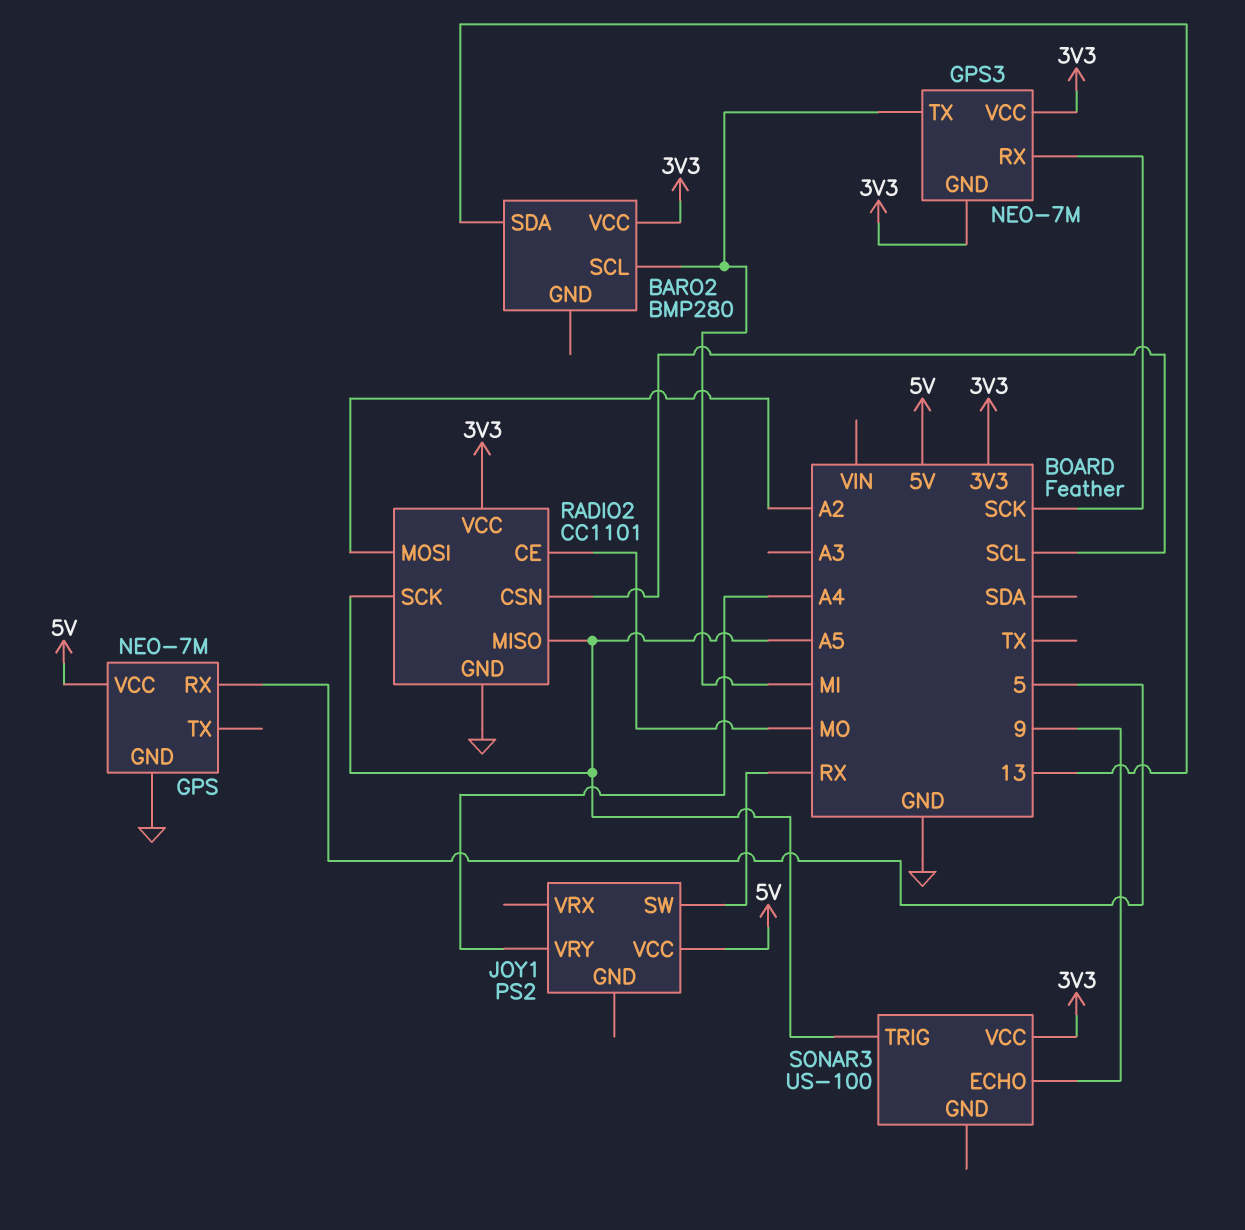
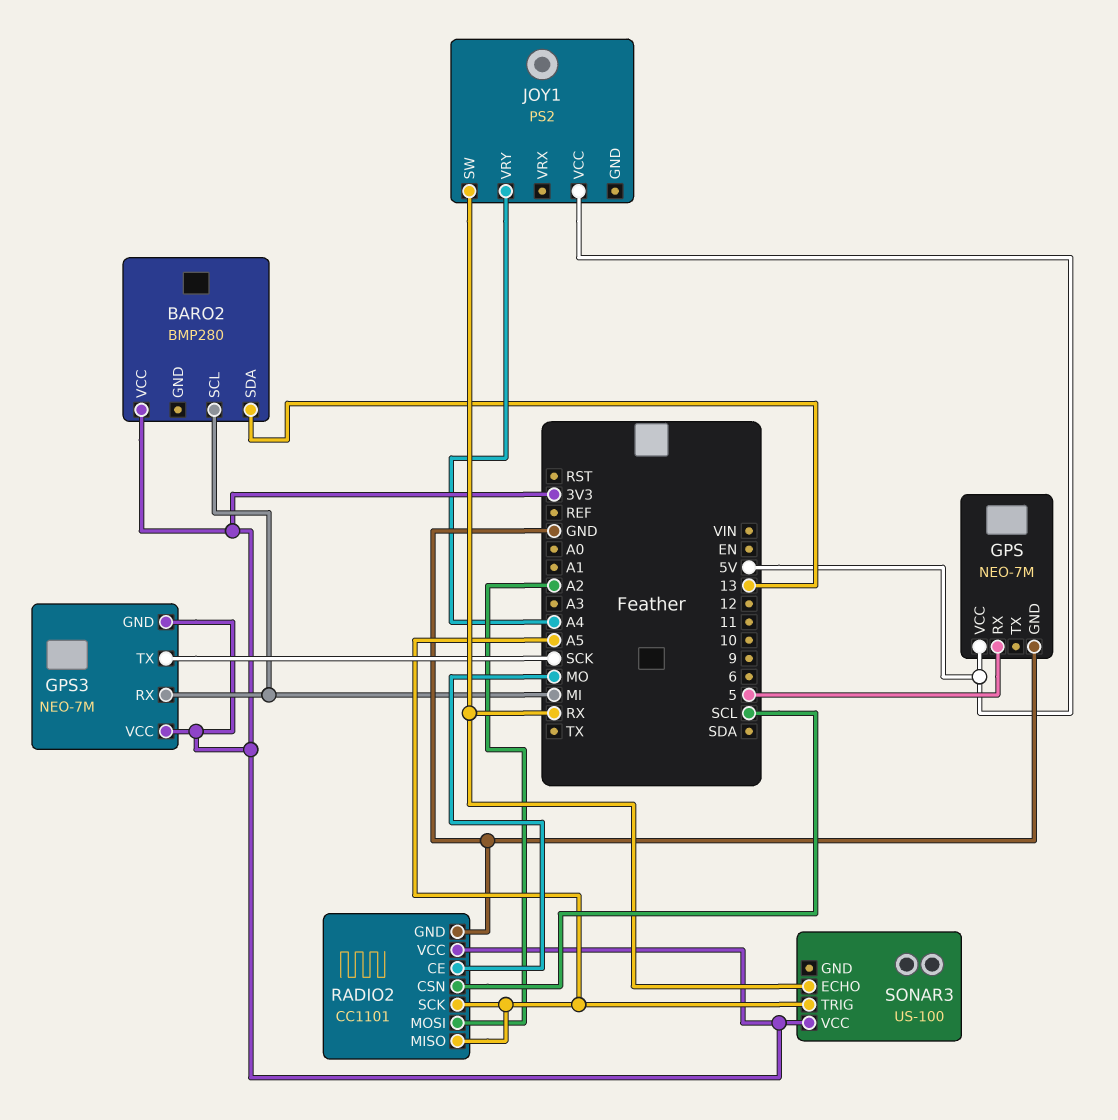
GPS3 pin RX: SCK -> MI
GPS3 pin TX: MI -> SCK
SONAR3 pin ECHO: 9 -> RX

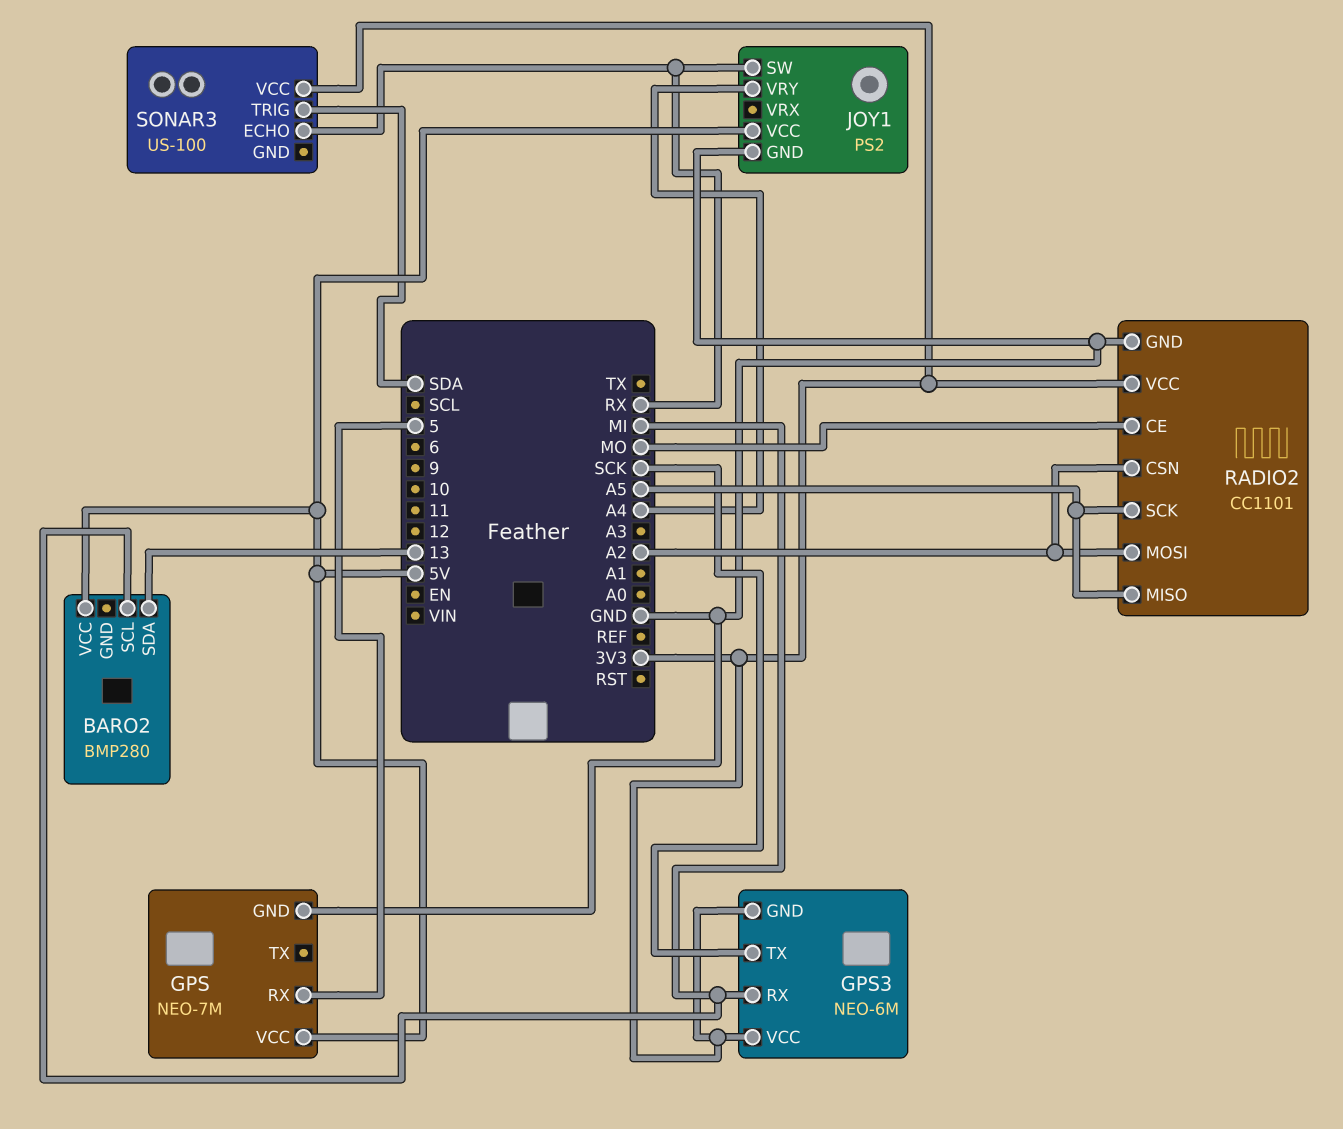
BARO2 pin VCC: 3V3 -> 5V
GPS3: NEO-7M -> NEO-6M
JOY1 pin GND: none -> GND
RADIO2 pin CSN: SCL -> A2
SONAR3 pin TRIG: A5 -> SDA

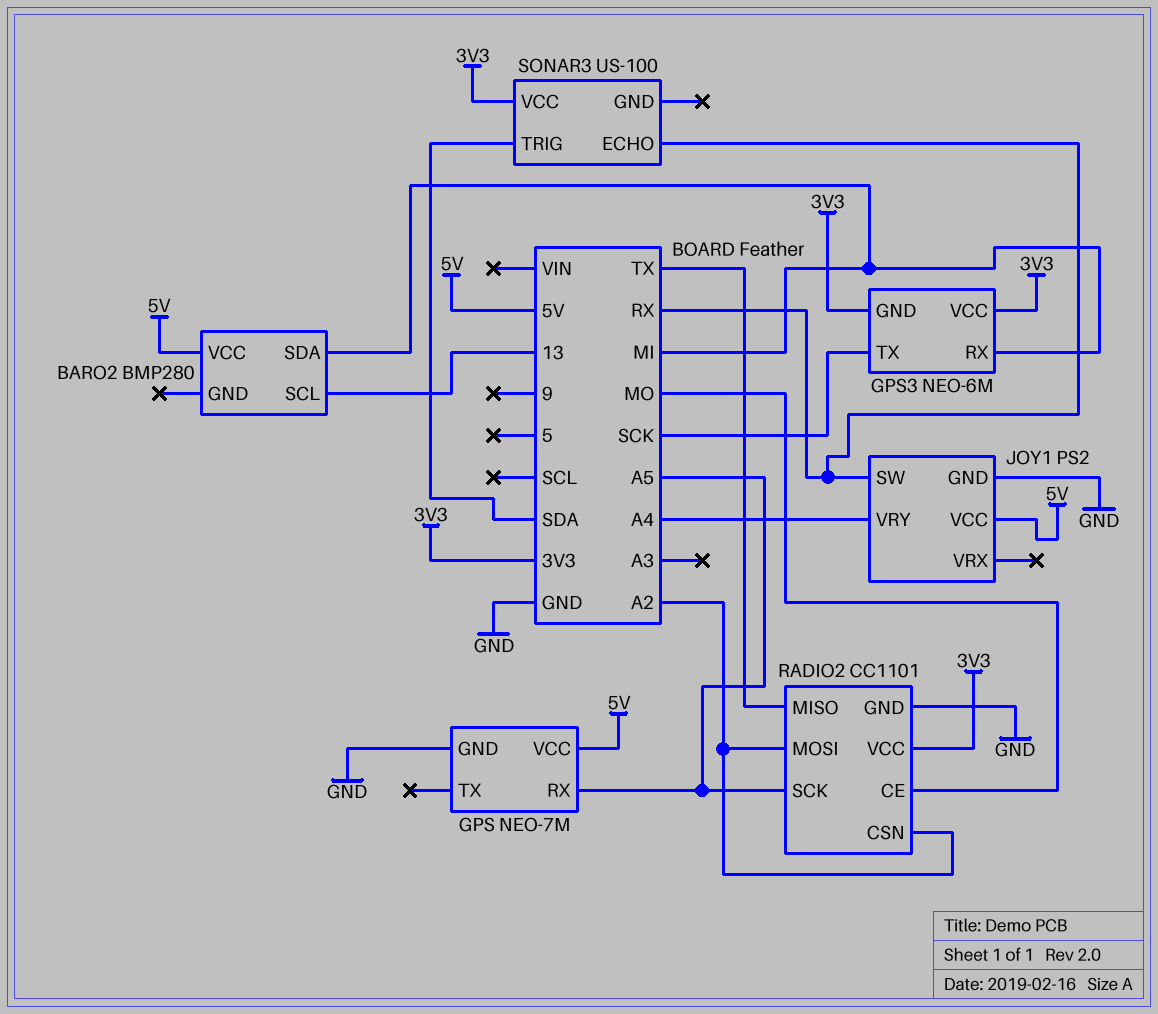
BARO2 pin SCL: MI -> 13
BARO2 pin SDA: 13 -> MI
GPS pin RX: 5 -> A5
RADIO2 pin MISO: A5 -> TX

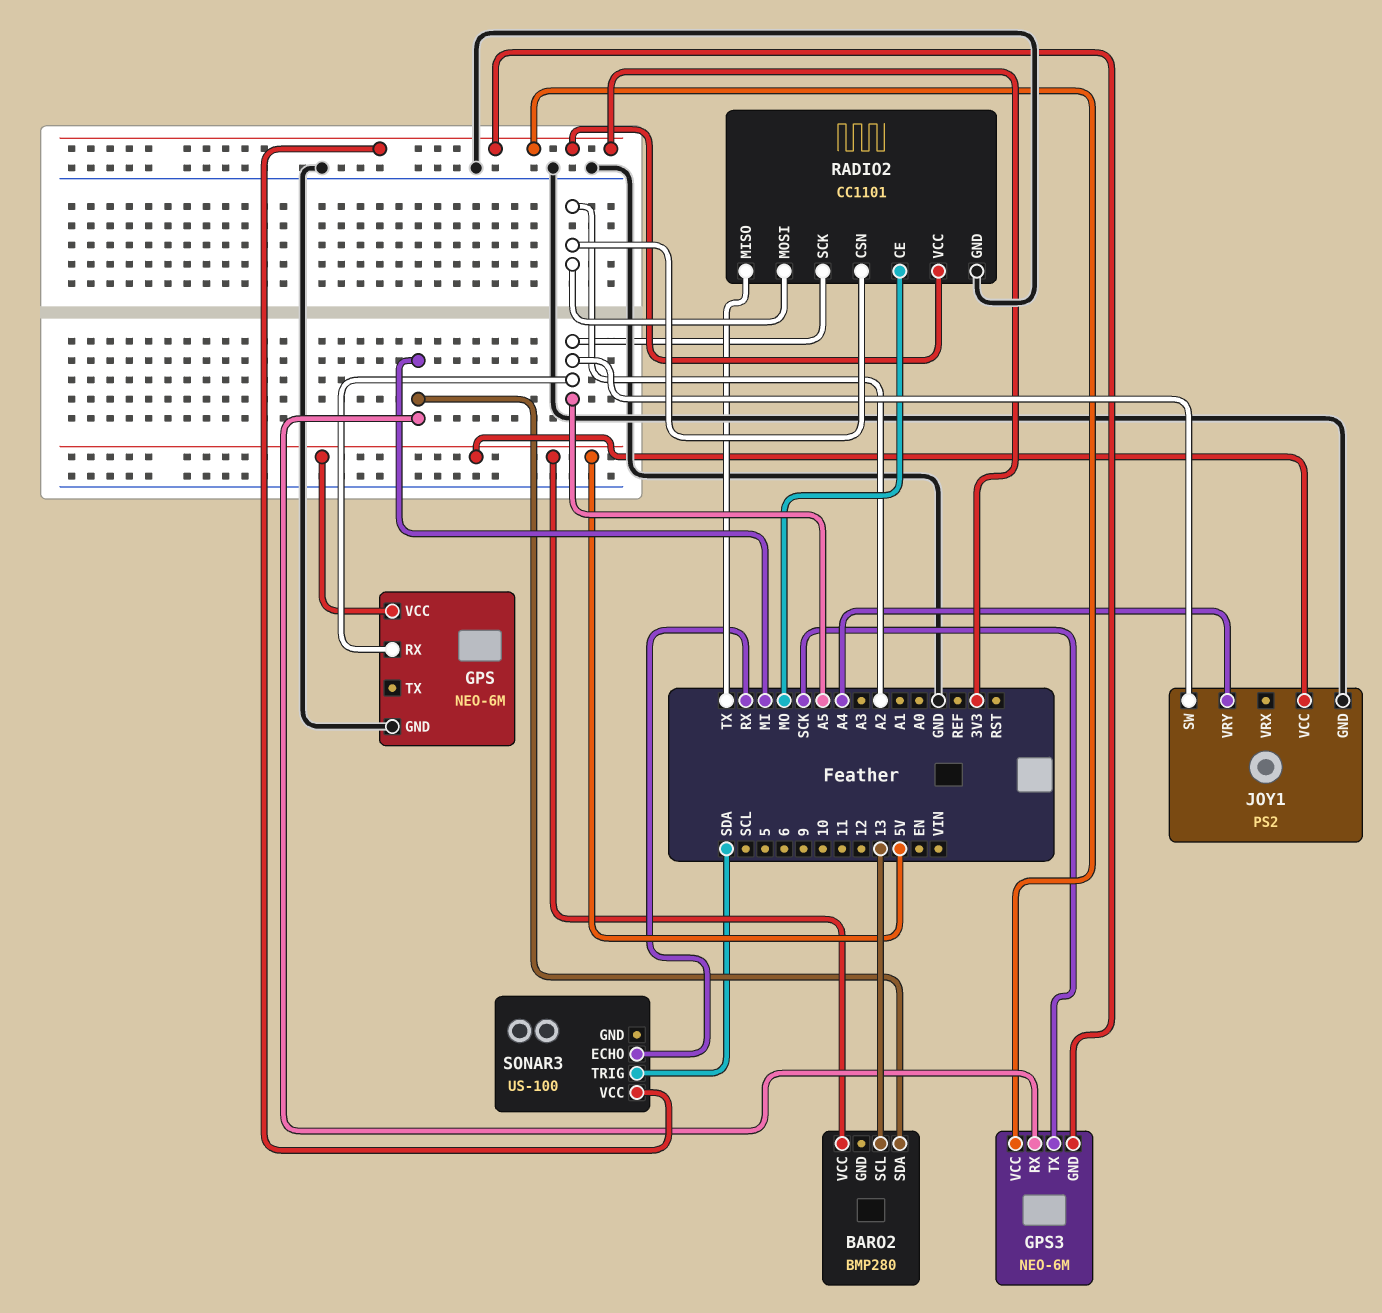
GPS: NEO-7M -> NEO-6M
JOY1 pin SW: RX -> A5

